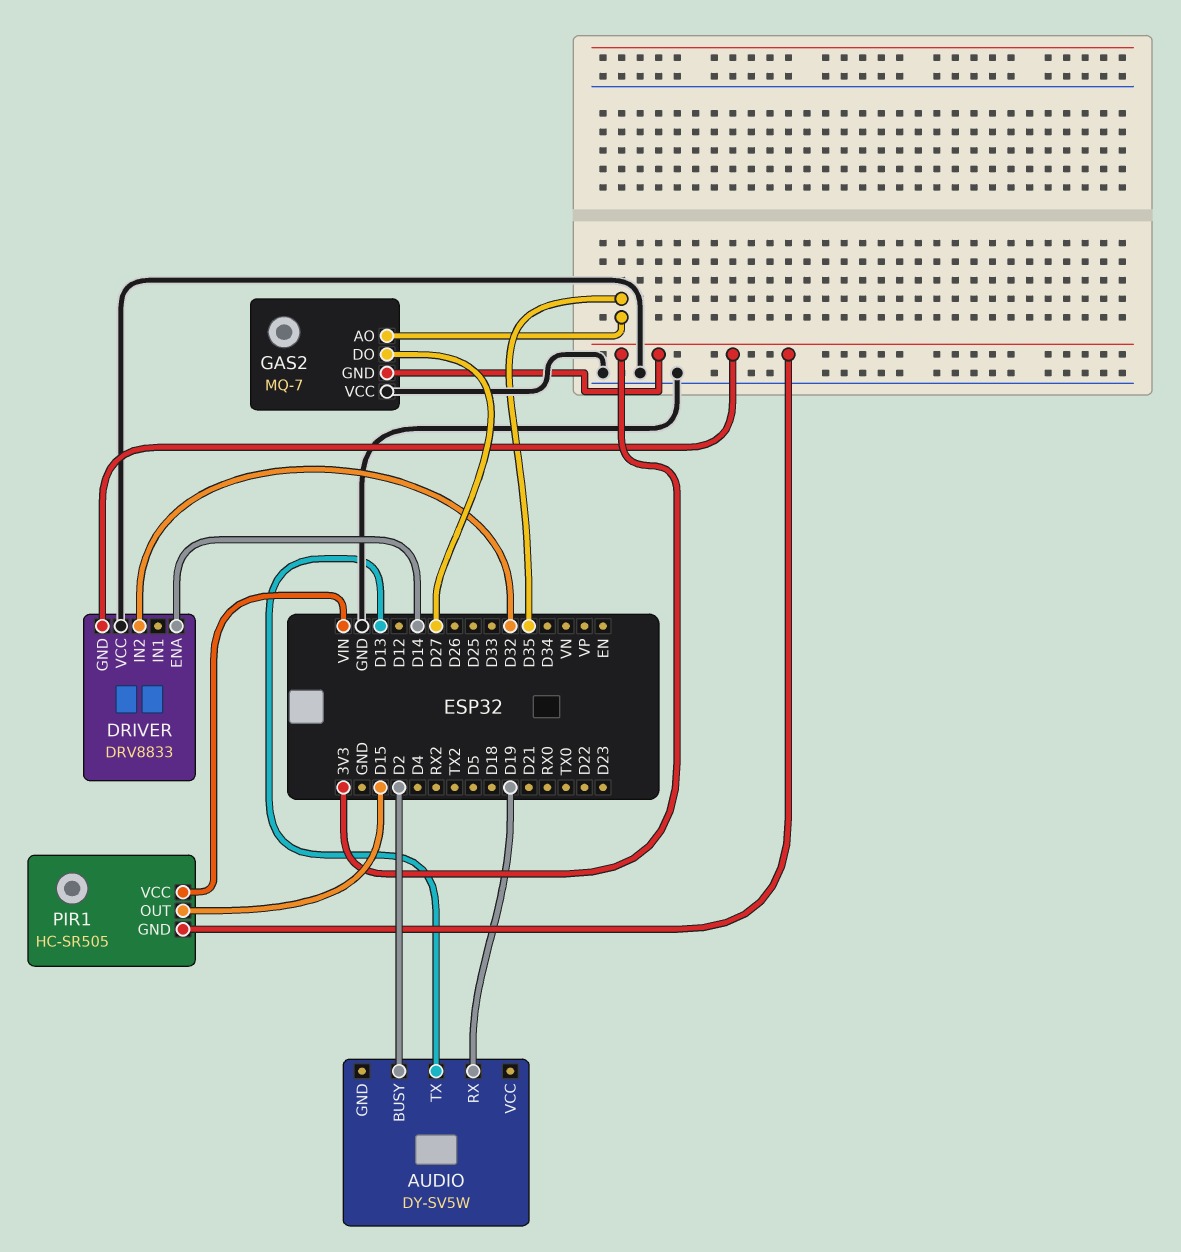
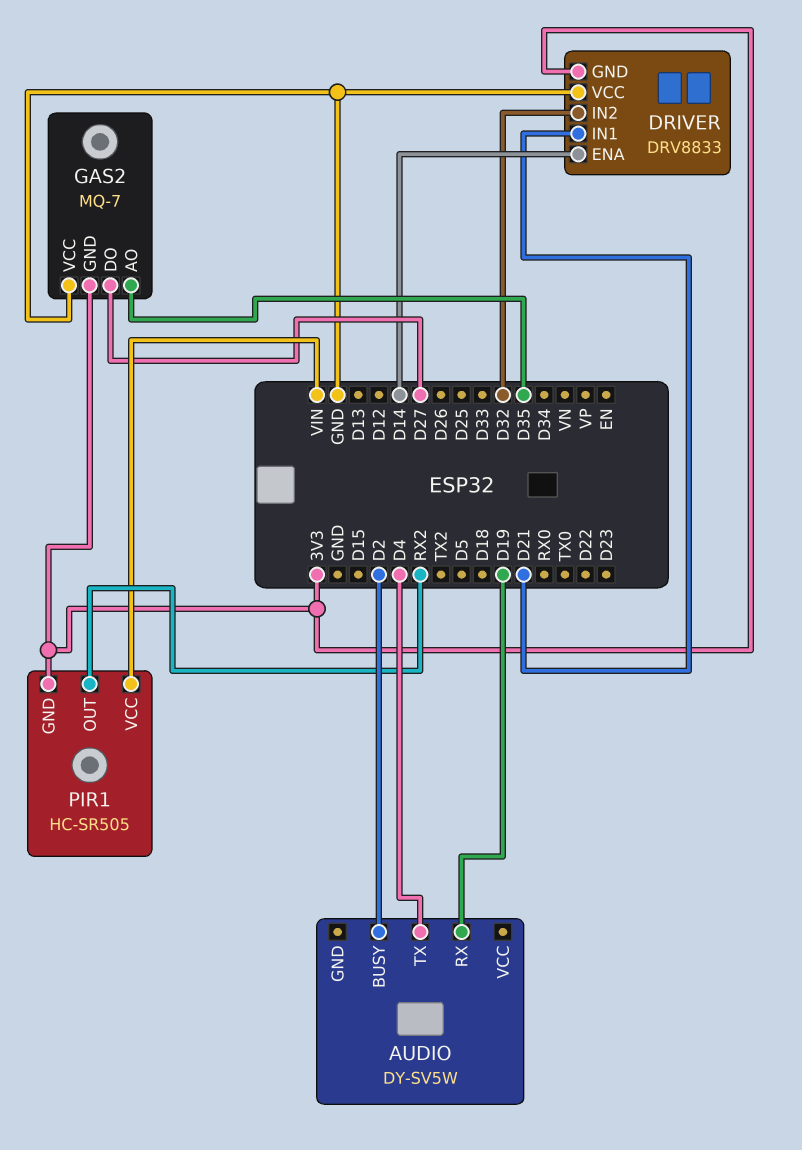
AUDIO pin TX: D13 -> D4
DRIVER pin IN1: none -> D21
PIR1 pin OUT: D15 -> RX2

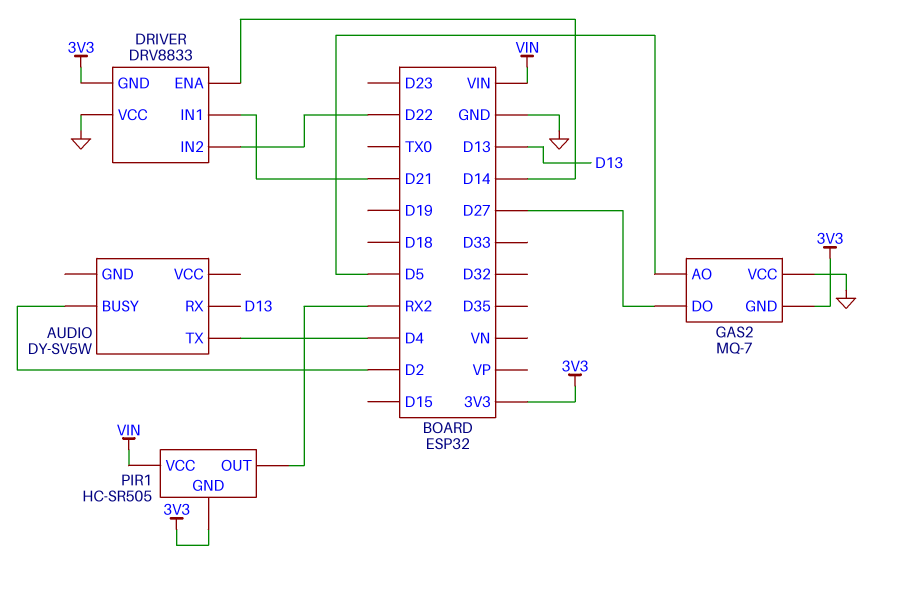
AUDIO pin RX: D19 -> D13
DRIVER pin IN2: D32 -> D22
GAS2 pin AO: D35 -> D5

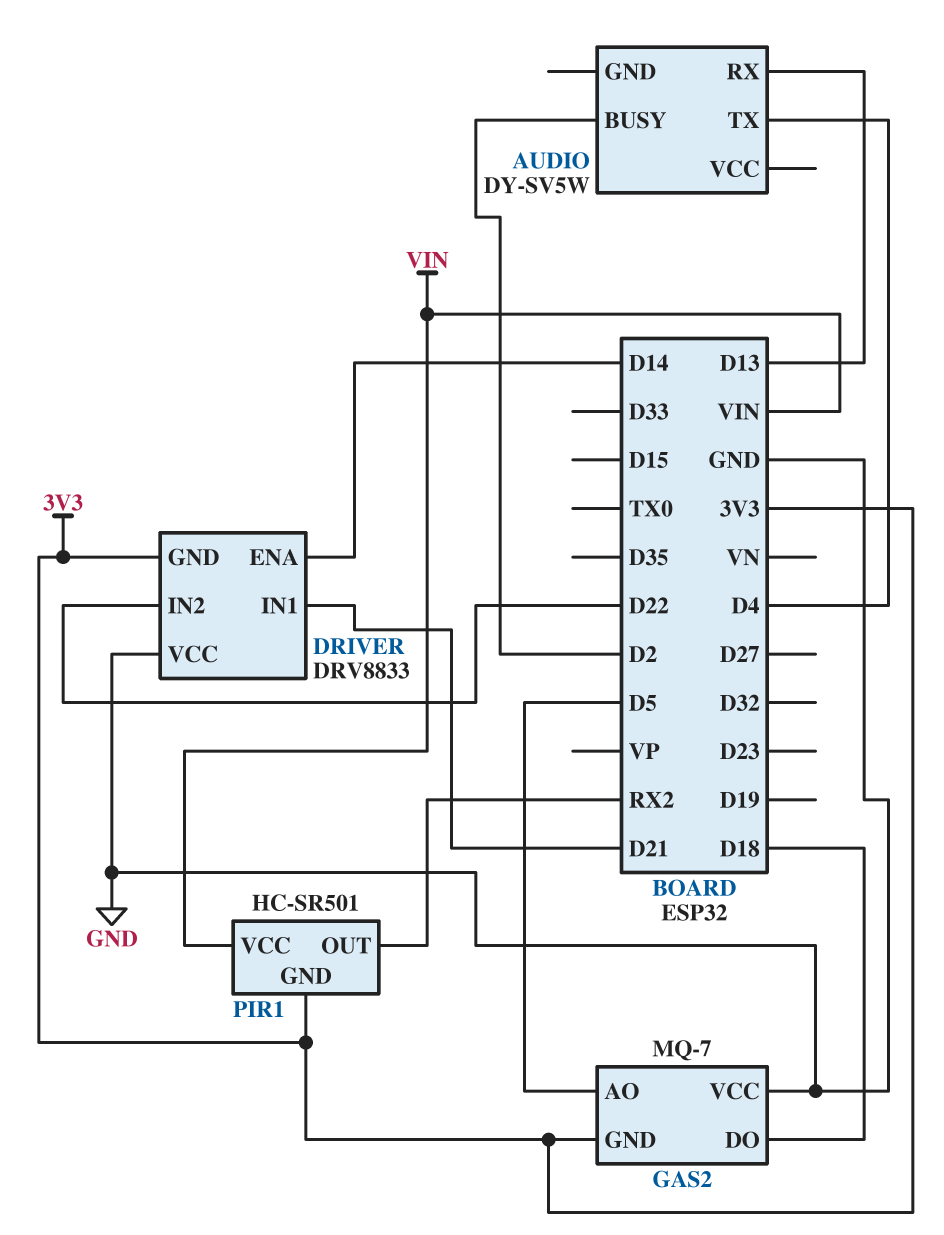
GAS2 pin DO: D27 -> D18
PIR1: HC-SR505 -> HC-SR501

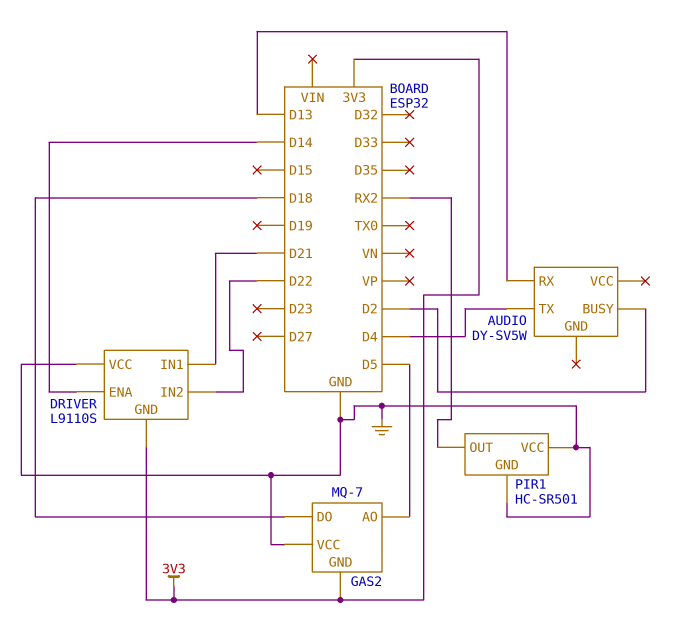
DRIVER: DRV8833 -> L9110S
PIR1 pin GND: 3V3 -> GND
PIR1 pin VCC: VIN -> GND

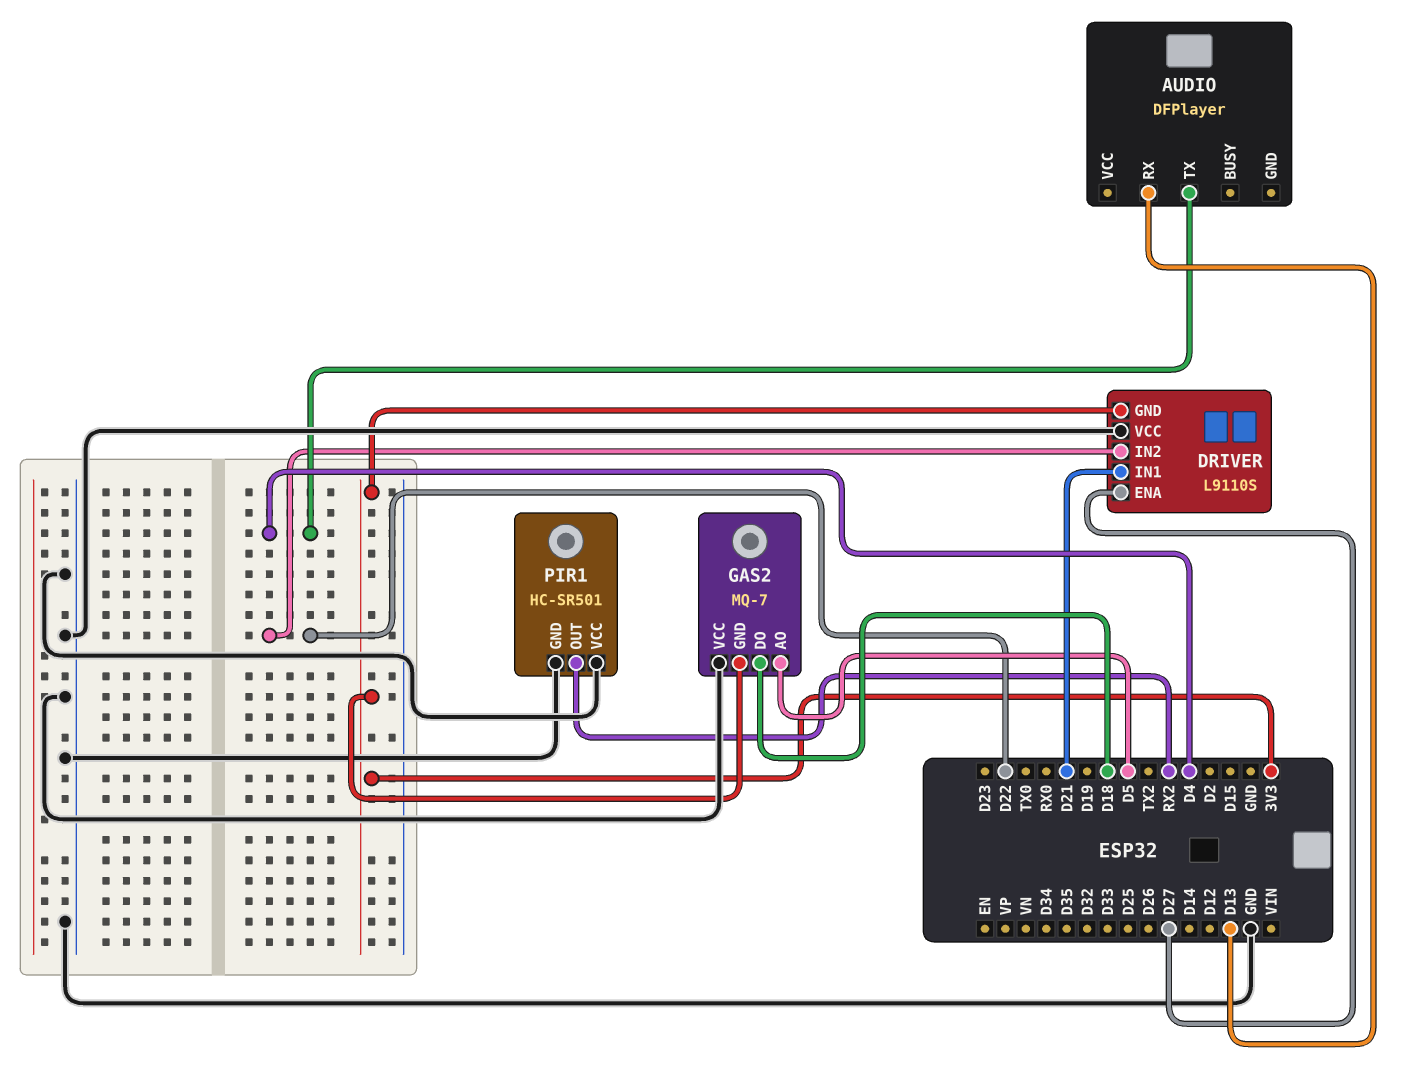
AUDIO: DY-SV5W -> DFPlayer
AUDIO pin BUSY: D2 -> none
DRIVER pin ENA: D14 -> D27

